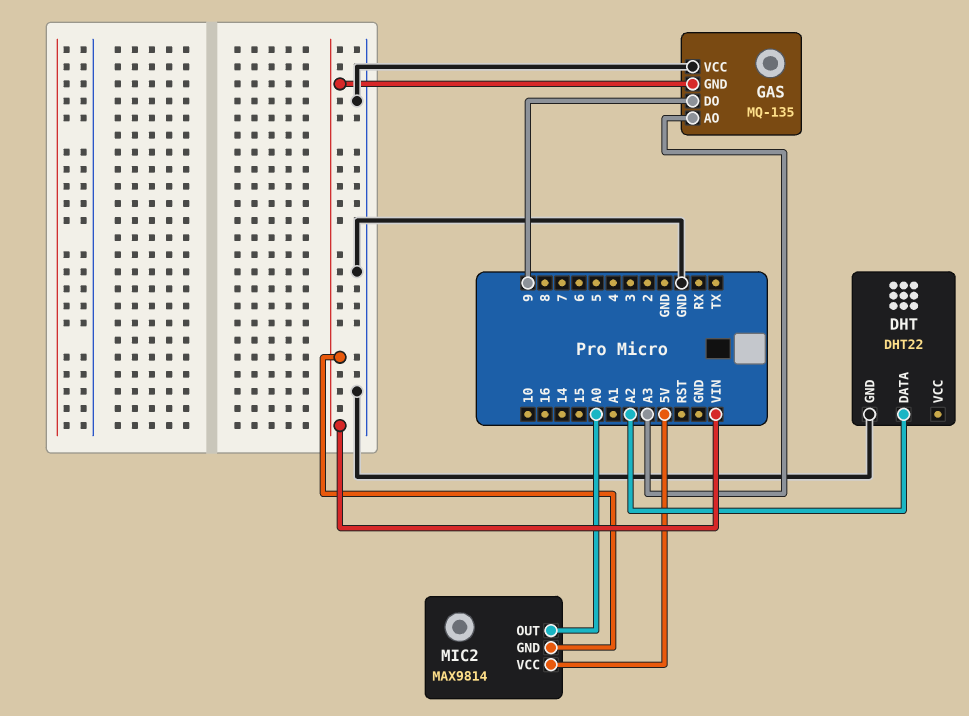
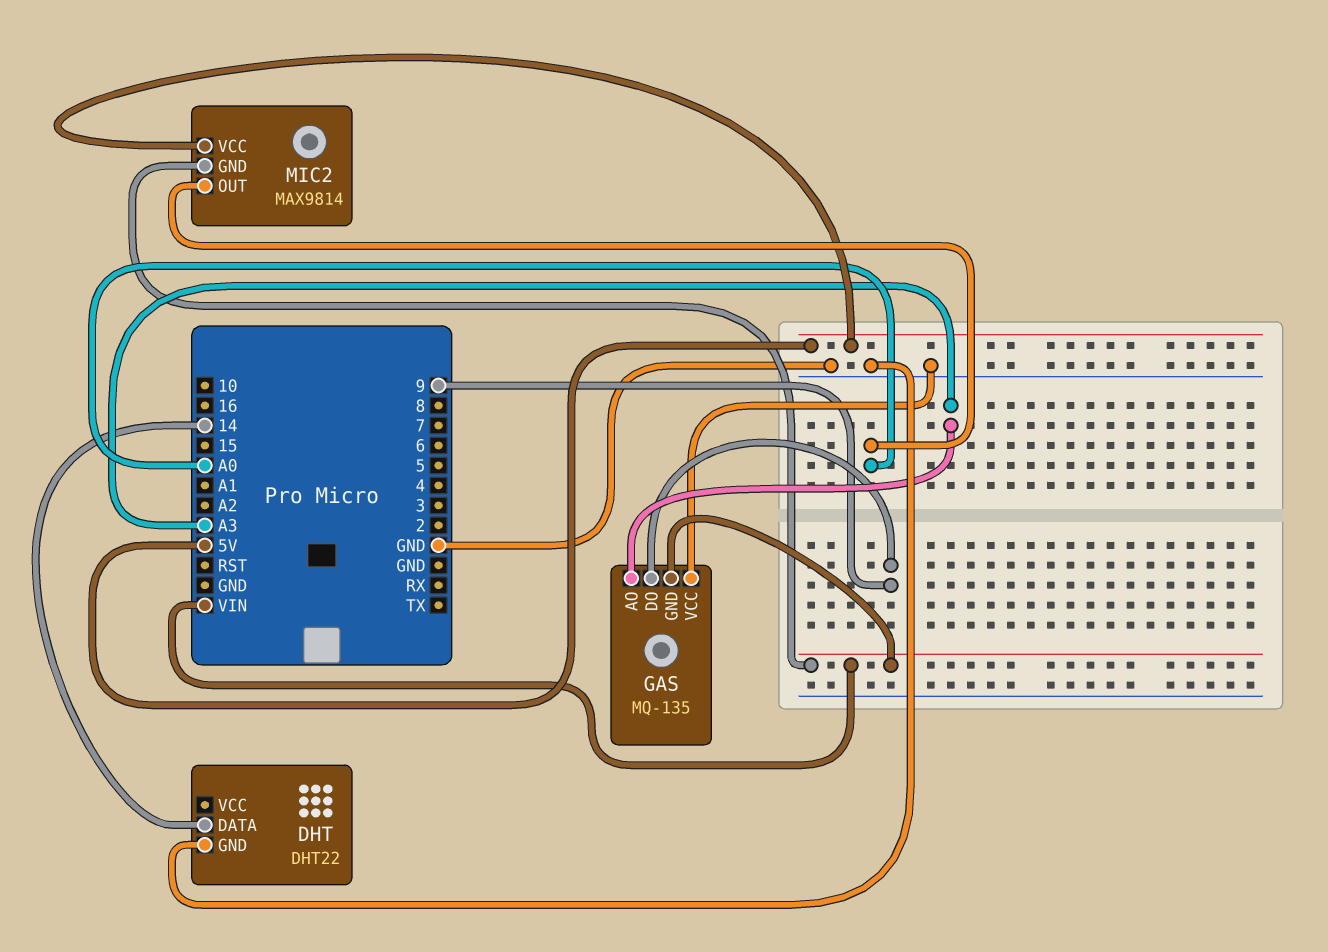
DHT pin DATA: A2 -> 14

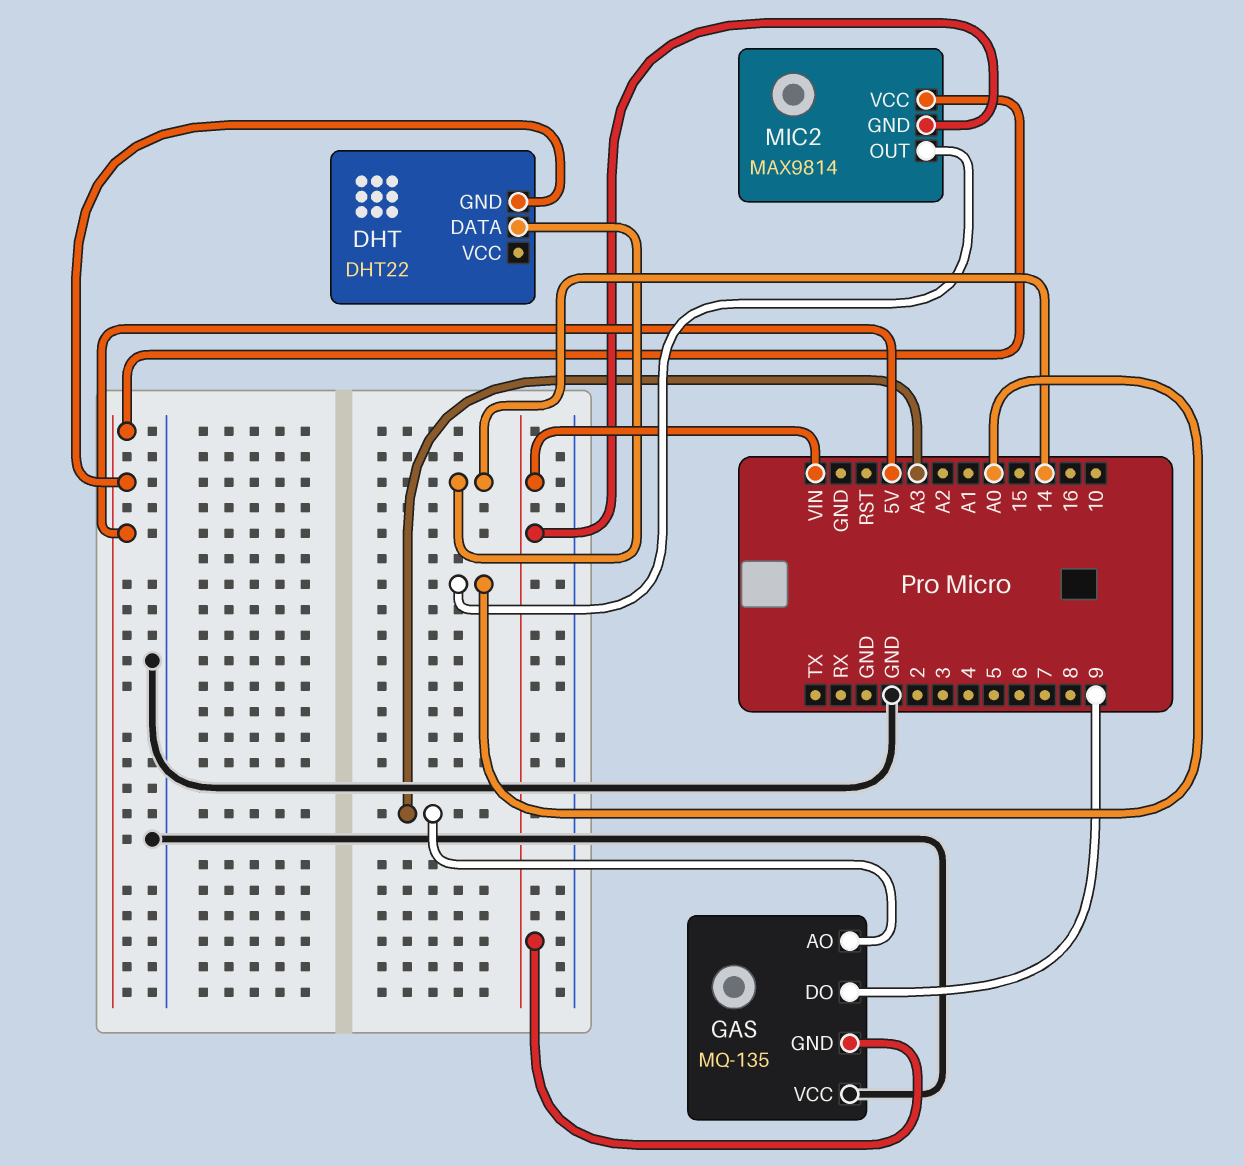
DHT pin GND: GND -> 5V

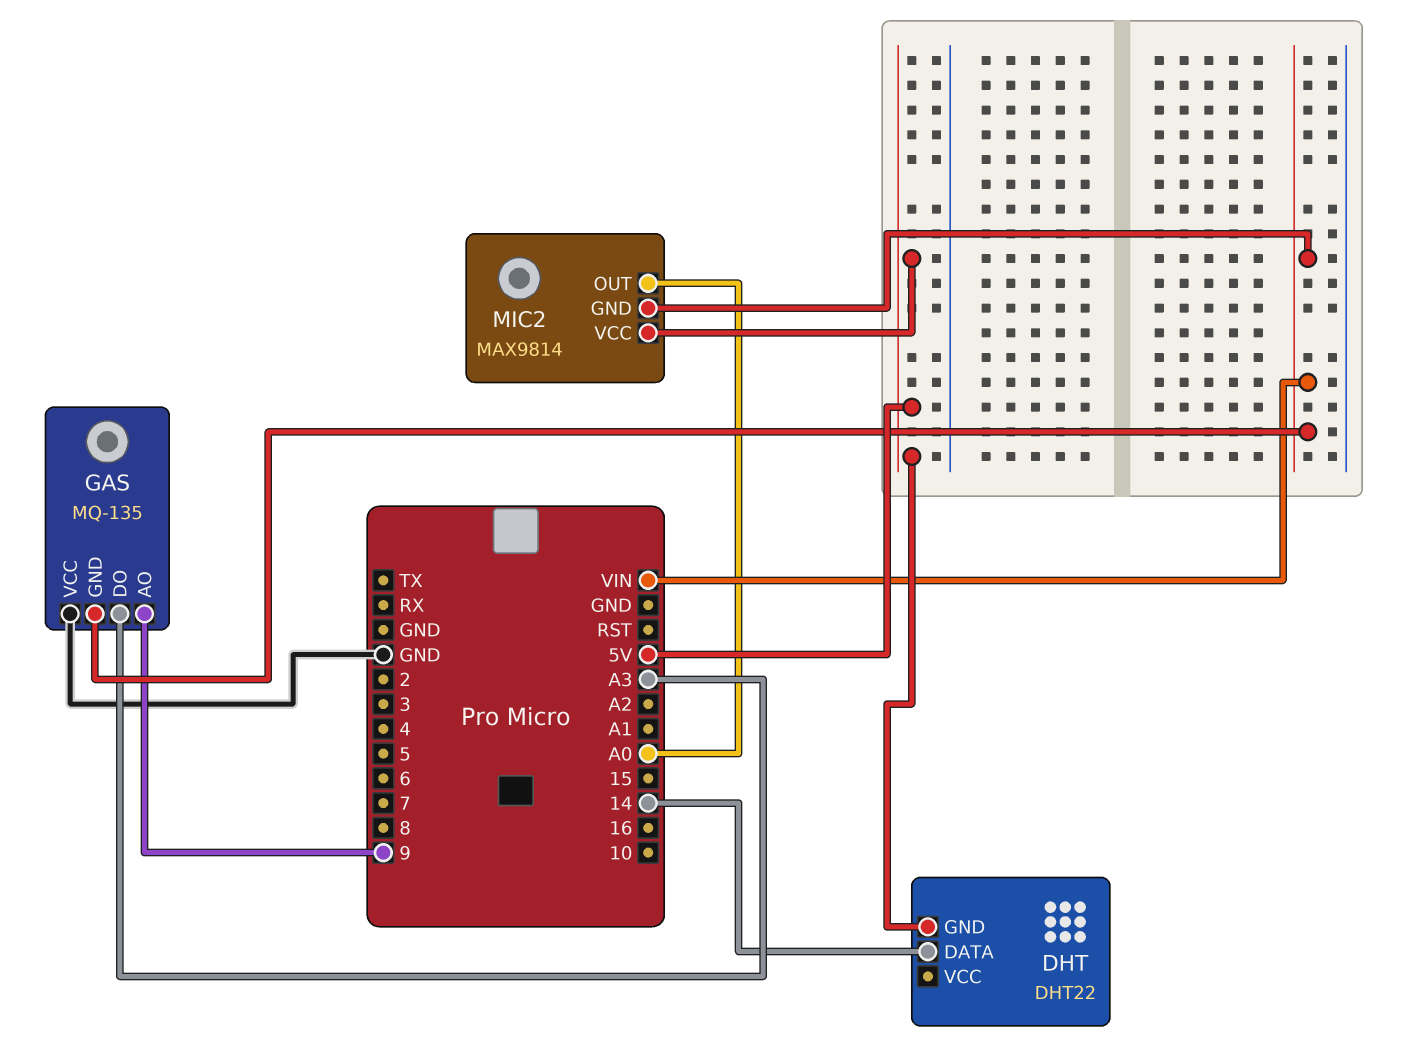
GAS pin AO: A3 -> 9
GAS pin DO: 9 -> A3

